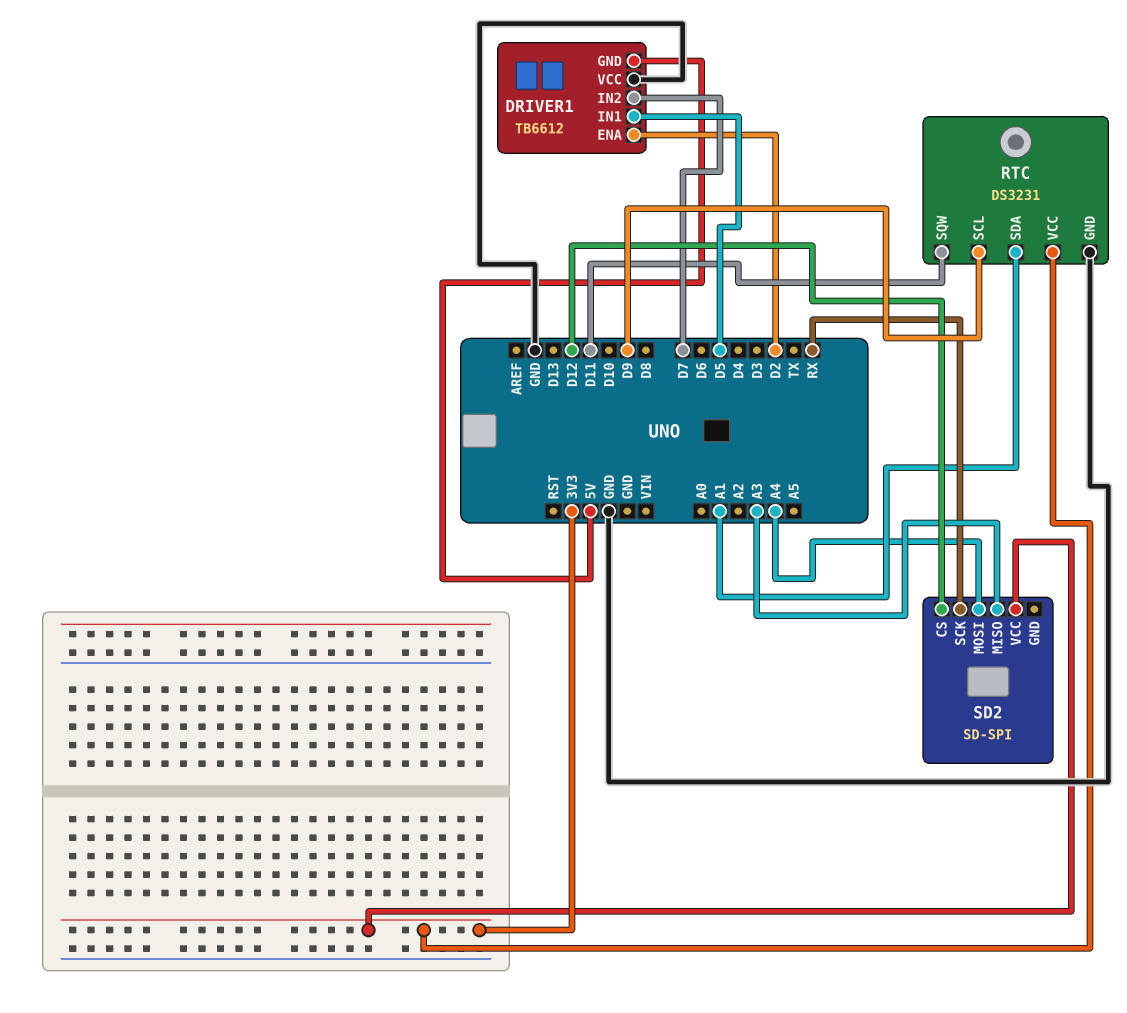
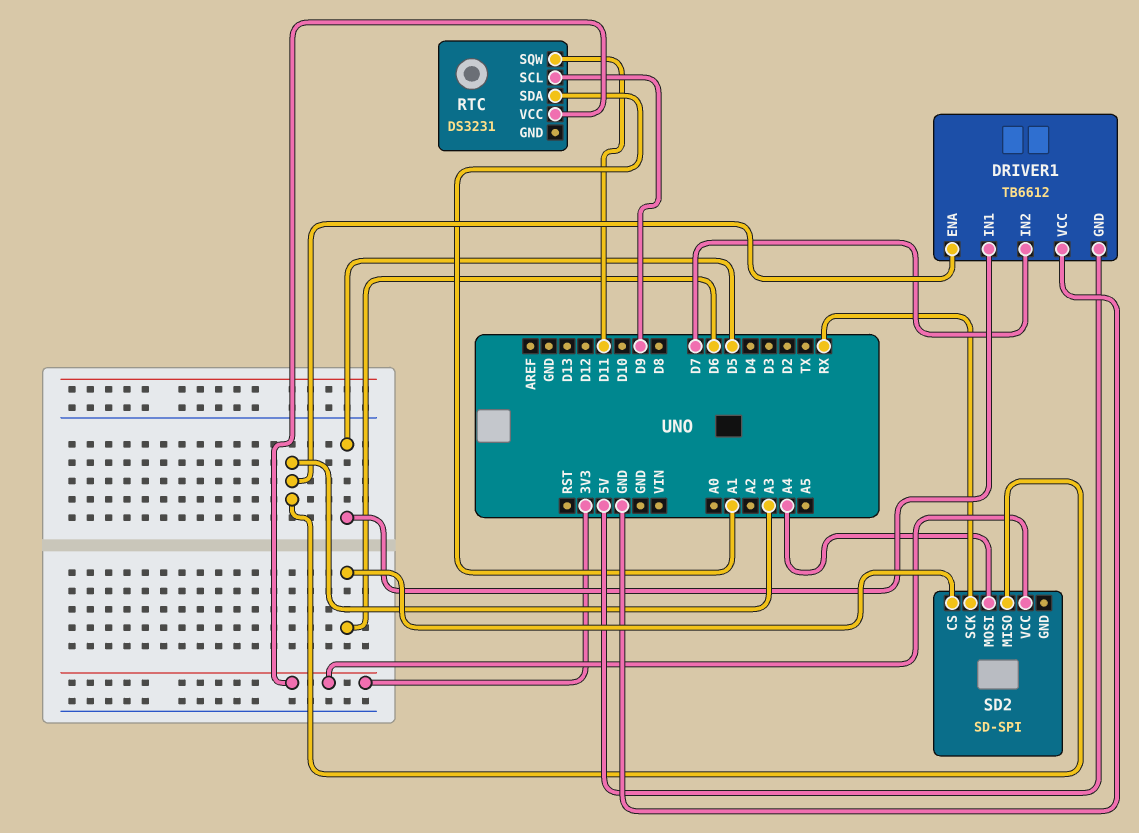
DRIVER1 pin ENA: D2 -> A3
RTC pin GND: GND -> none
SD2 pin CS: D12 -> D6

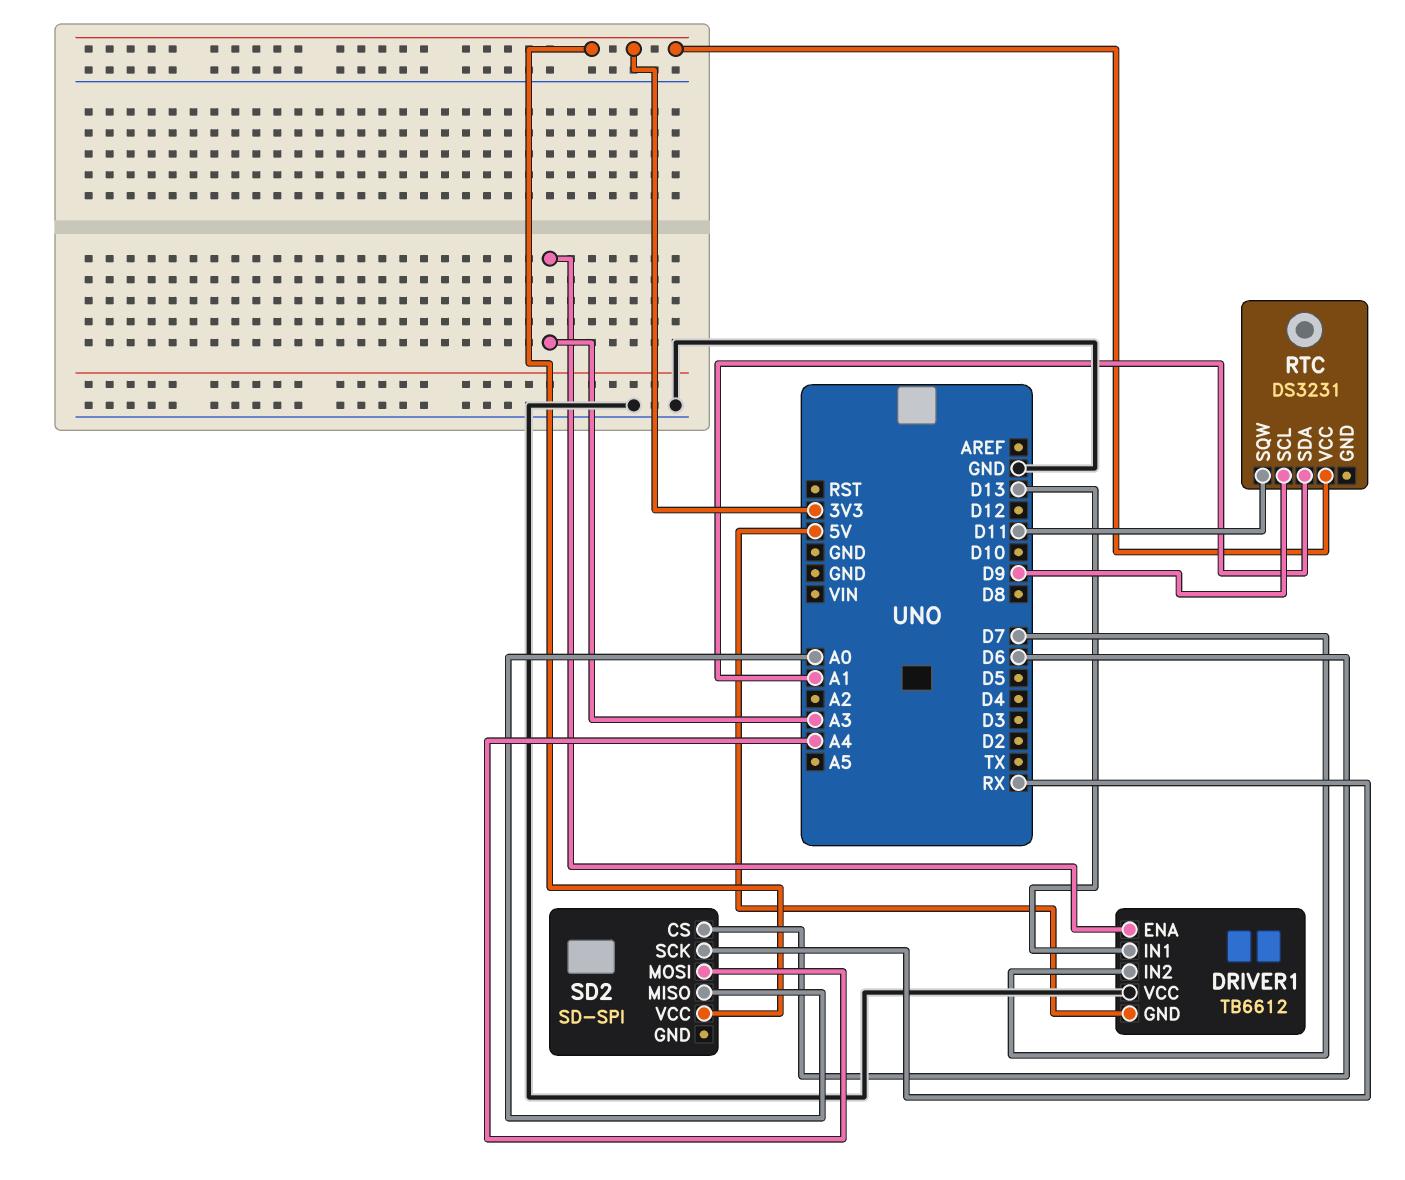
DRIVER1 pin IN1: D5 -> D13
SD2 pin MISO: A3 -> A0

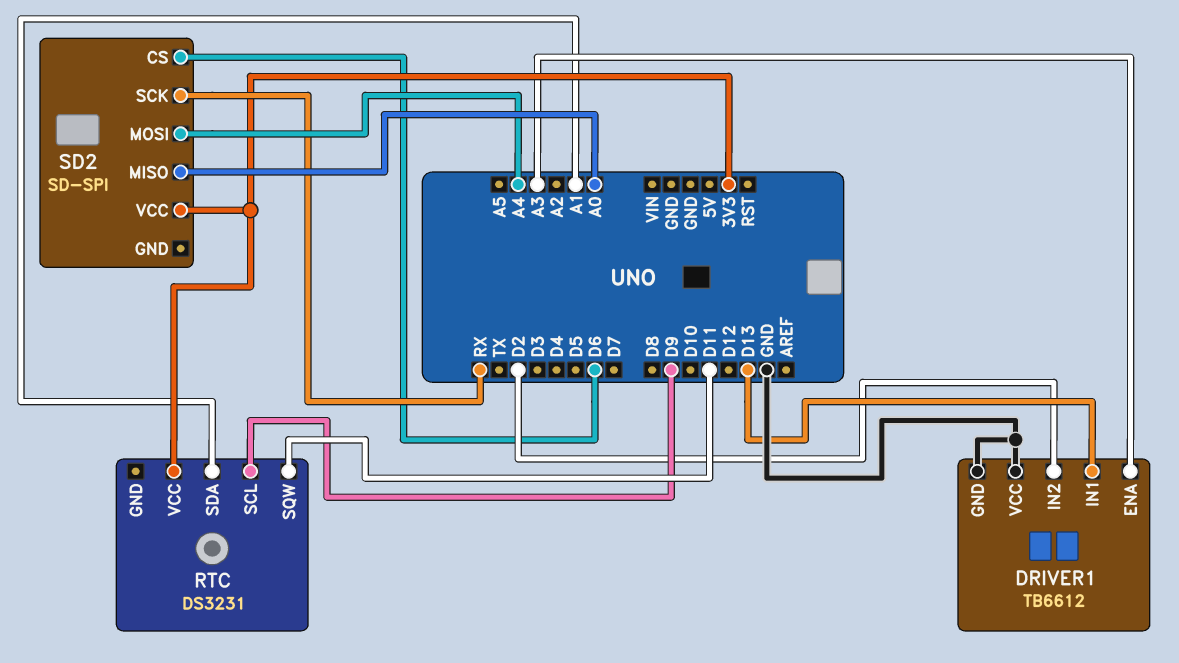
DRIVER1 pin GND: 5V -> GND
DRIVER1 pin IN2: D7 -> D2

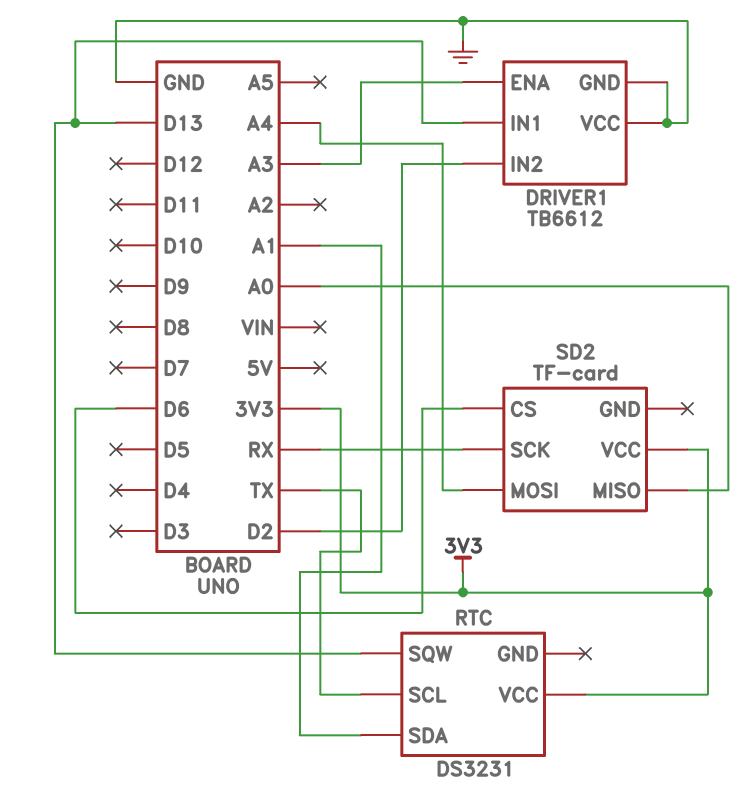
RTC pin SCL: D9 -> TX
RTC pin SQW: D11 -> D13
SD2: SD-SPI -> TF-card

